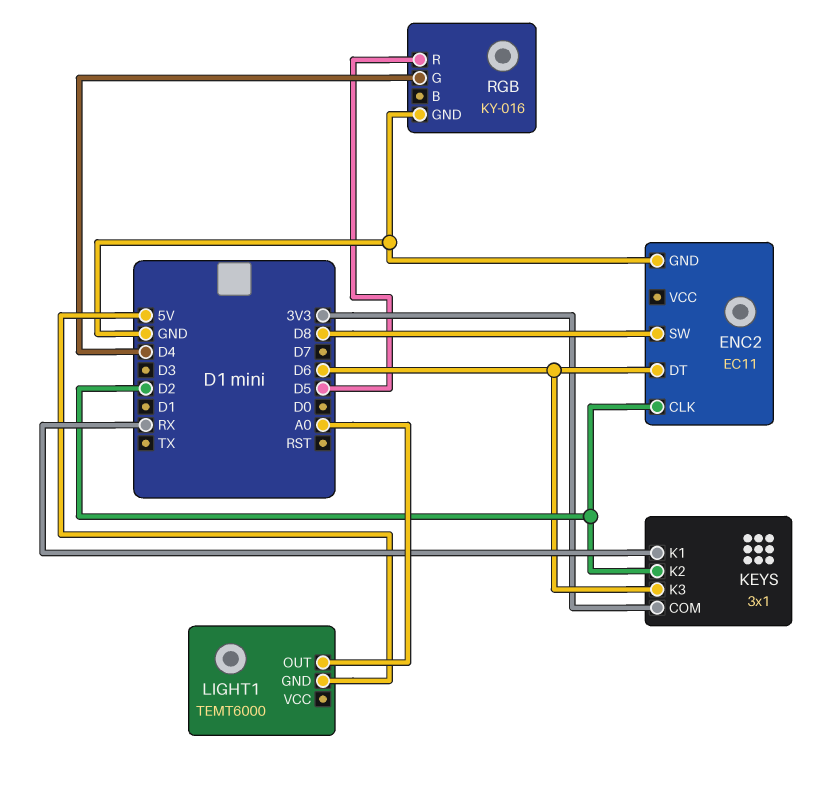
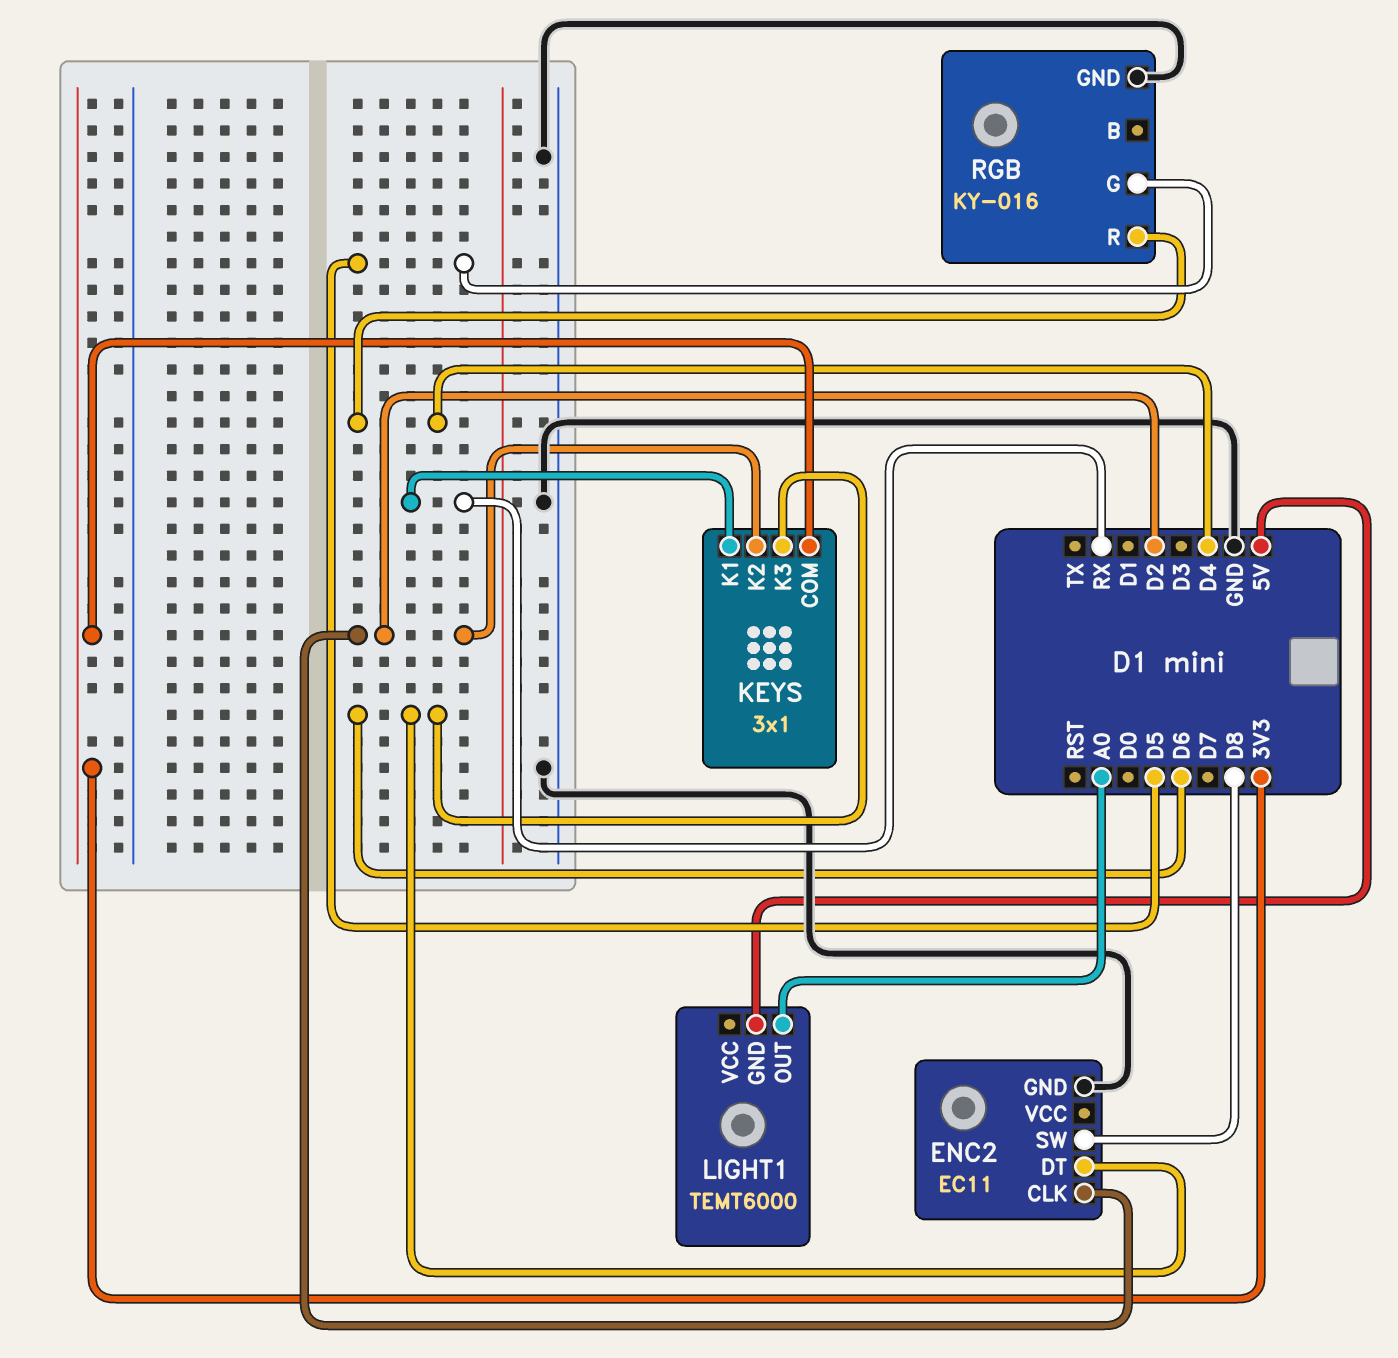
RGB pin G: D4 -> D5
RGB pin R: D5 -> D4

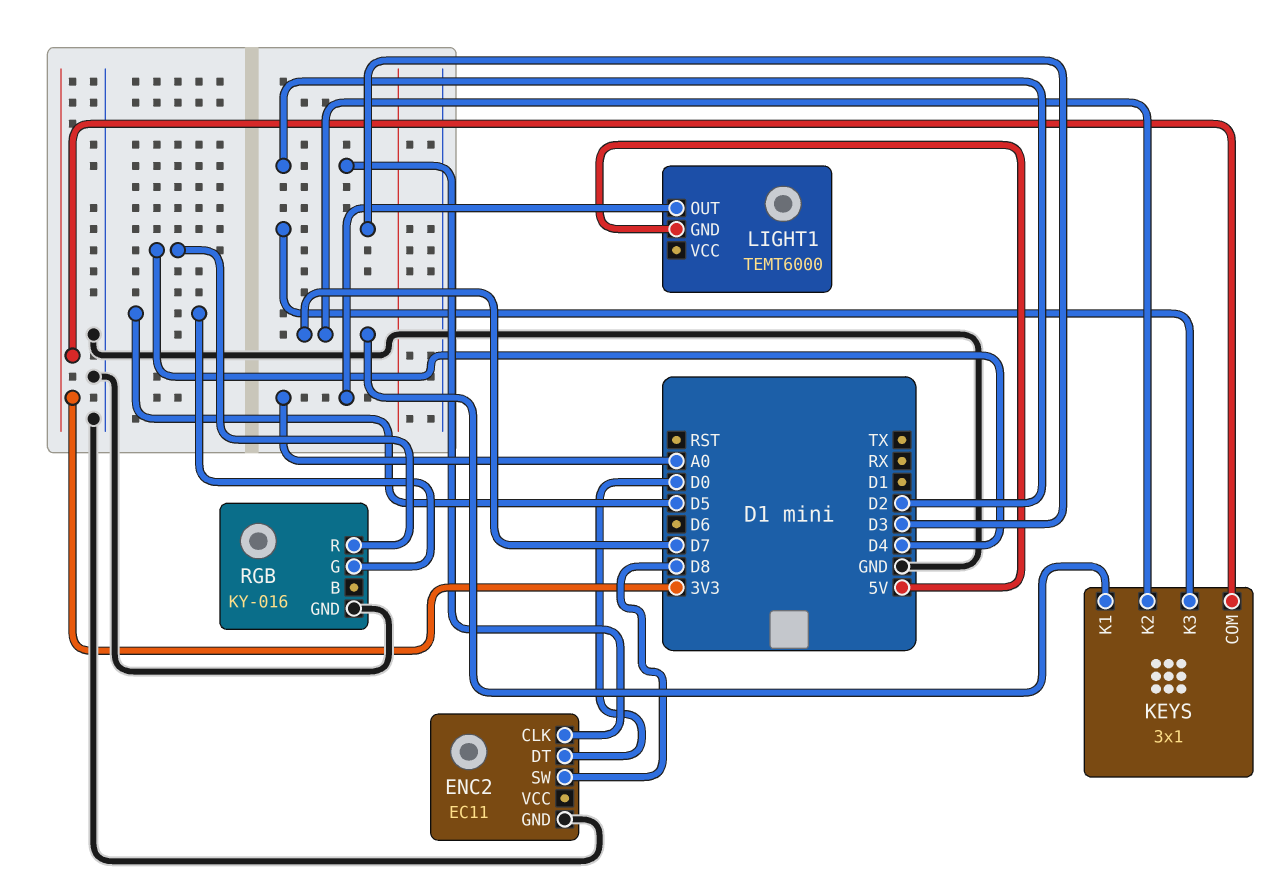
ENC2 pin DT: D6 -> D0
KEYS pin K1: RX -> D7
KEYS pin K2: D2 -> D7
KEYS pin K3: D6 -> D3

